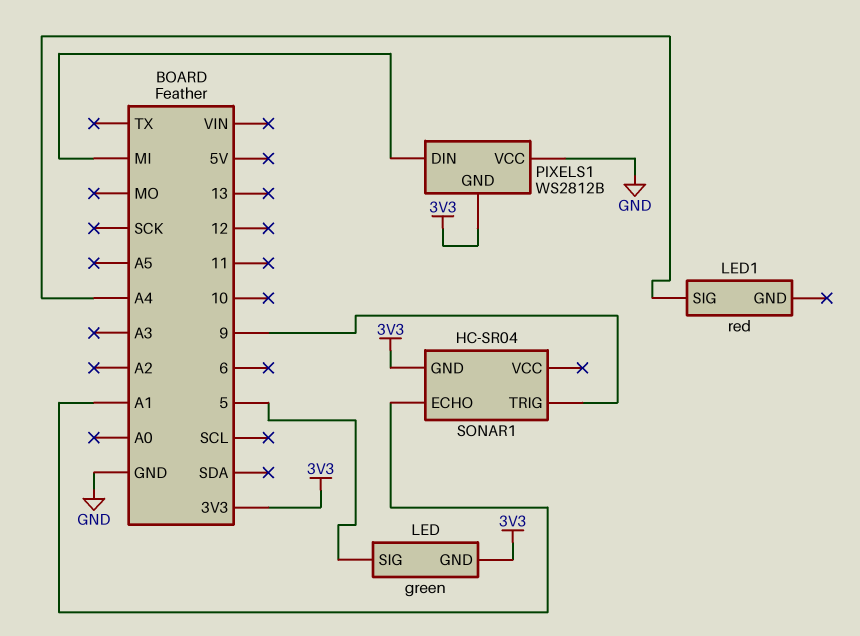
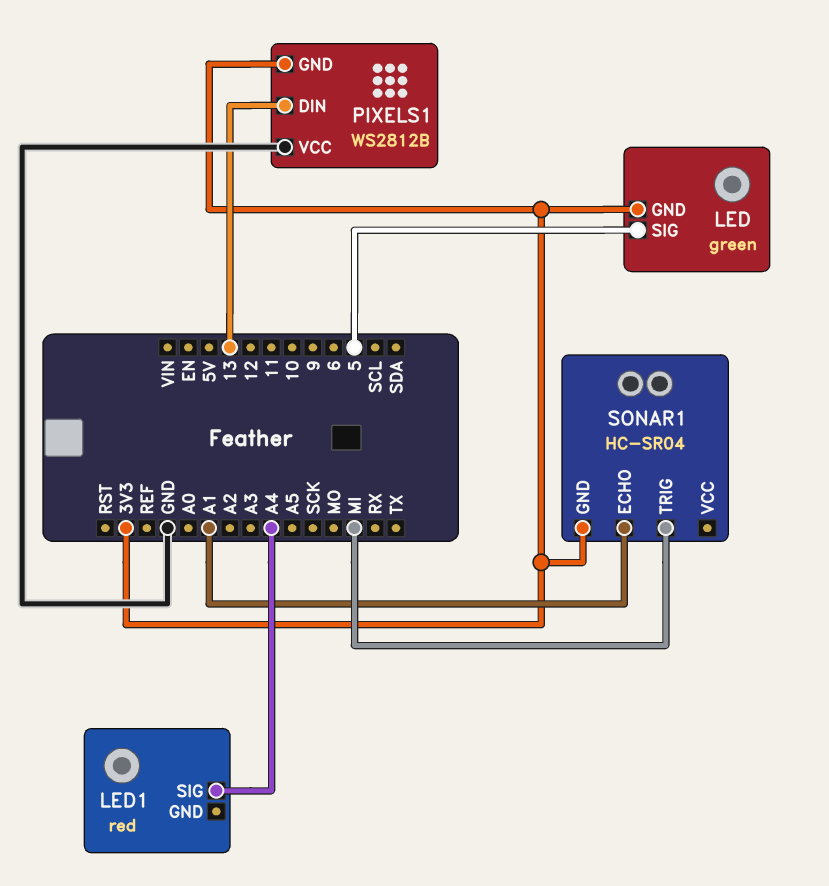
PIXELS1 pin DIN: MI -> 13
SONAR1 pin TRIG: 9 -> MI

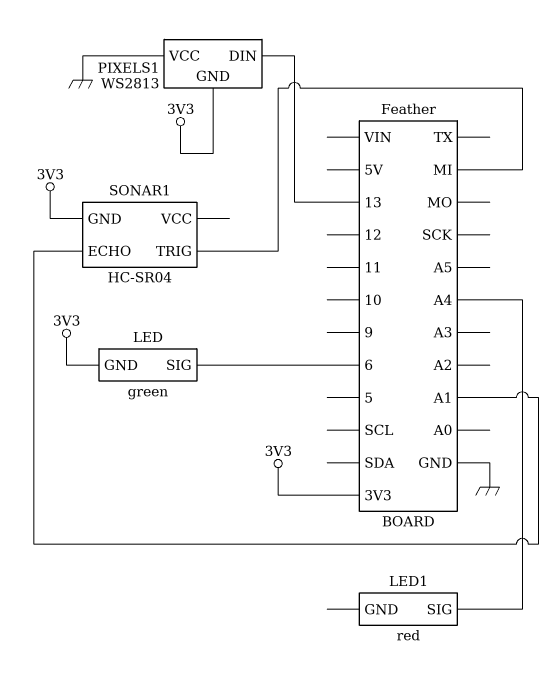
LED pin SIG: 5 -> 6
PIXELS1: WS2812B -> WS2813

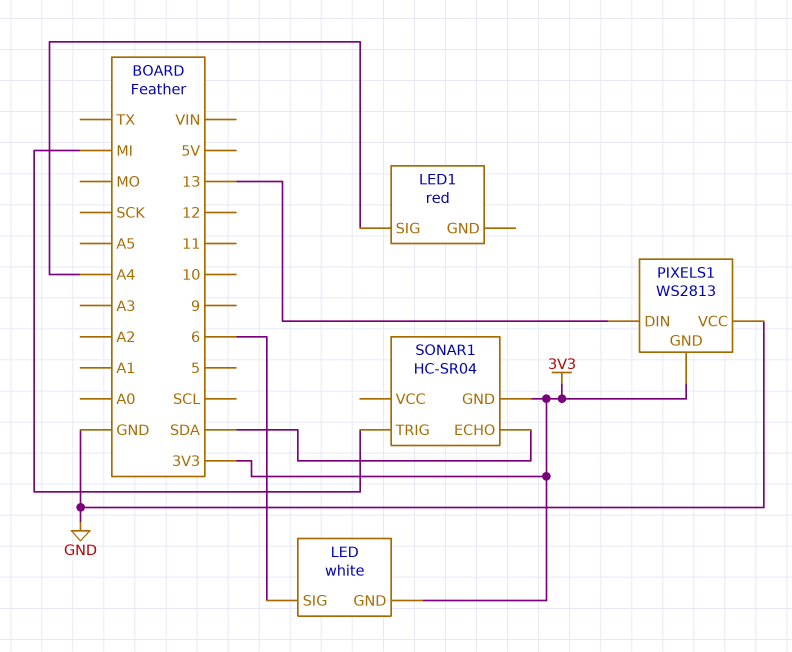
LED: green -> white
SONAR1 pin ECHO: A1 -> SDA

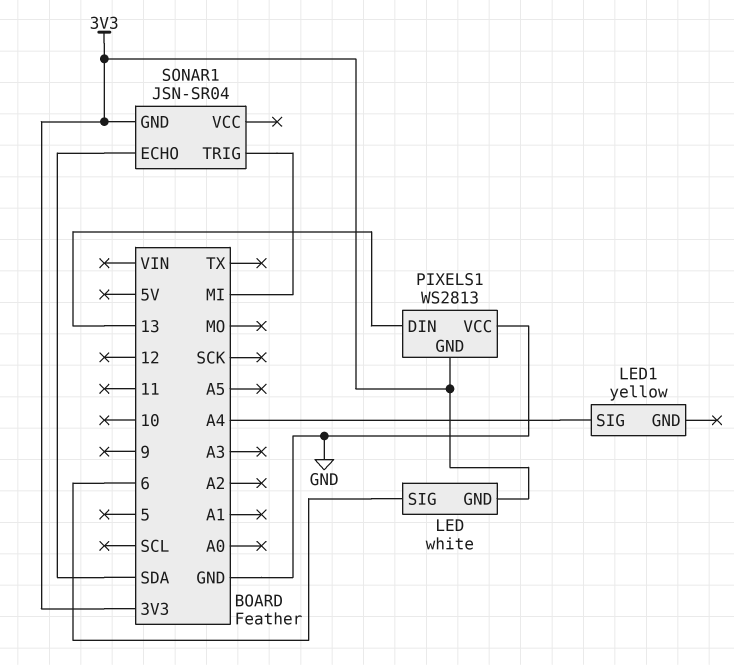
LED1: red -> yellow
SONAR1: HC-SR04 -> JSN-SR04

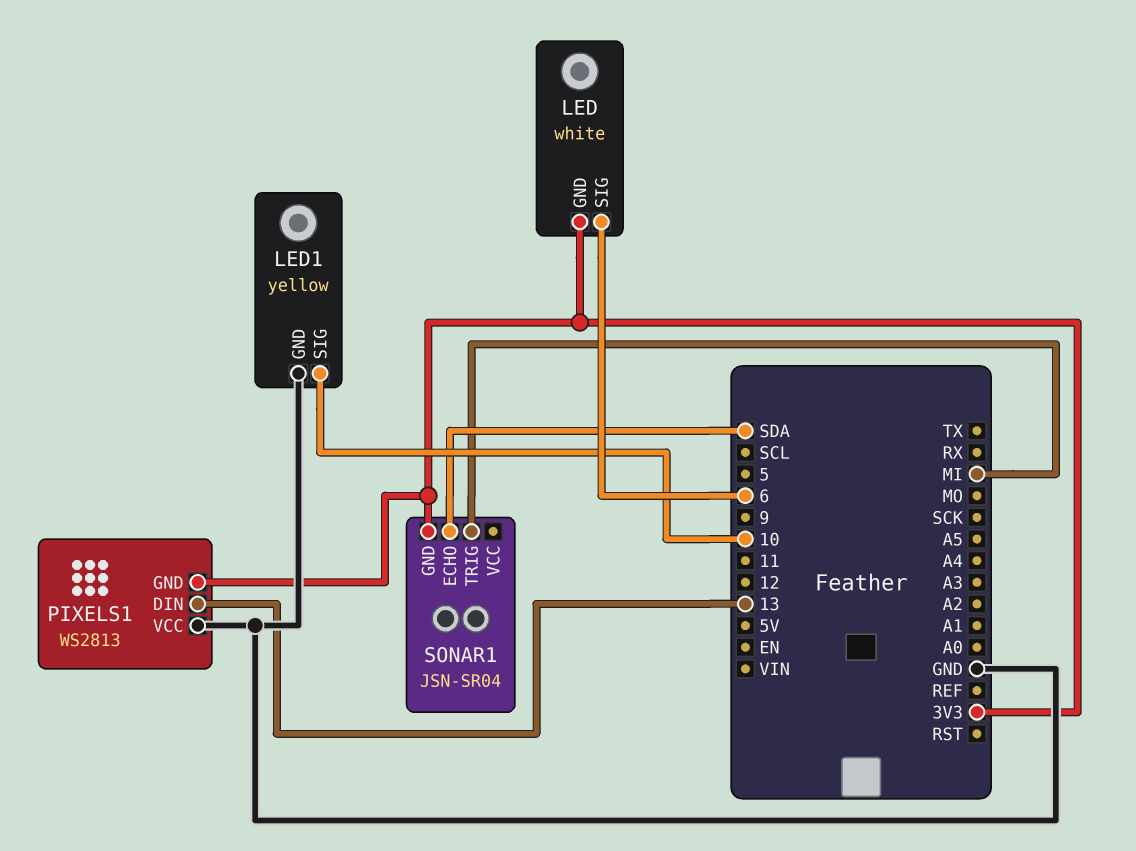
LED1 pin GND: none -> GND
LED1 pin SIG: A4 -> 10

